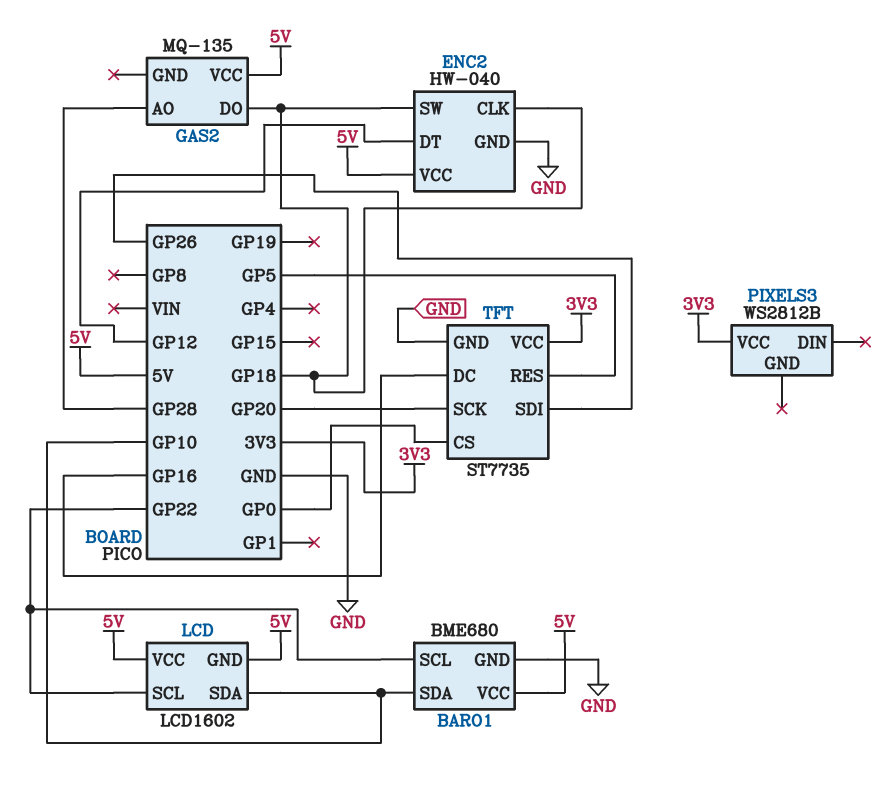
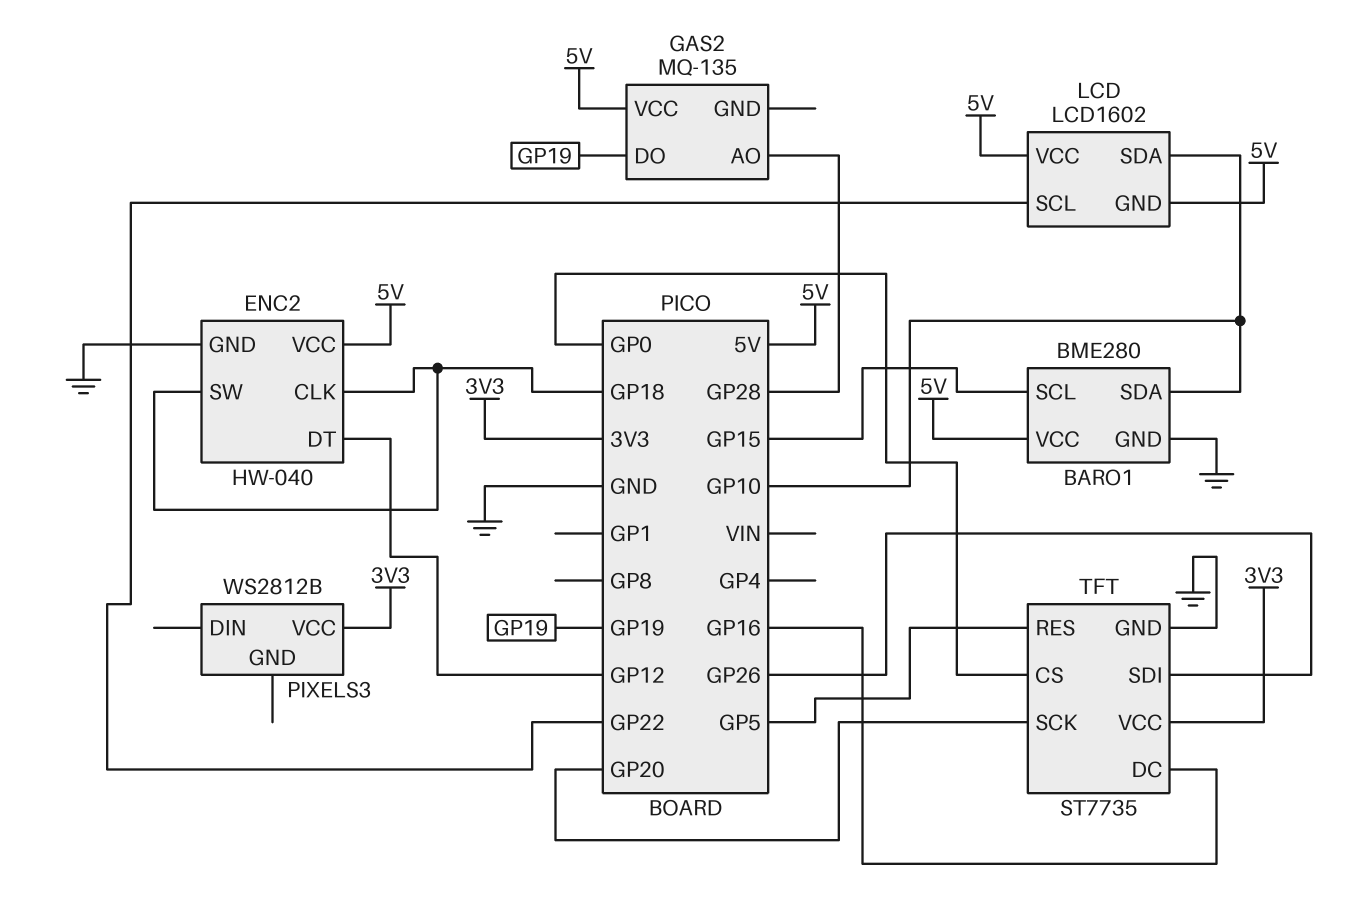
BARO1: BME680 -> BME280
BARO1 pin SCL: GP22 -> GP15
GAS2 pin DO: GP18 -> GP19

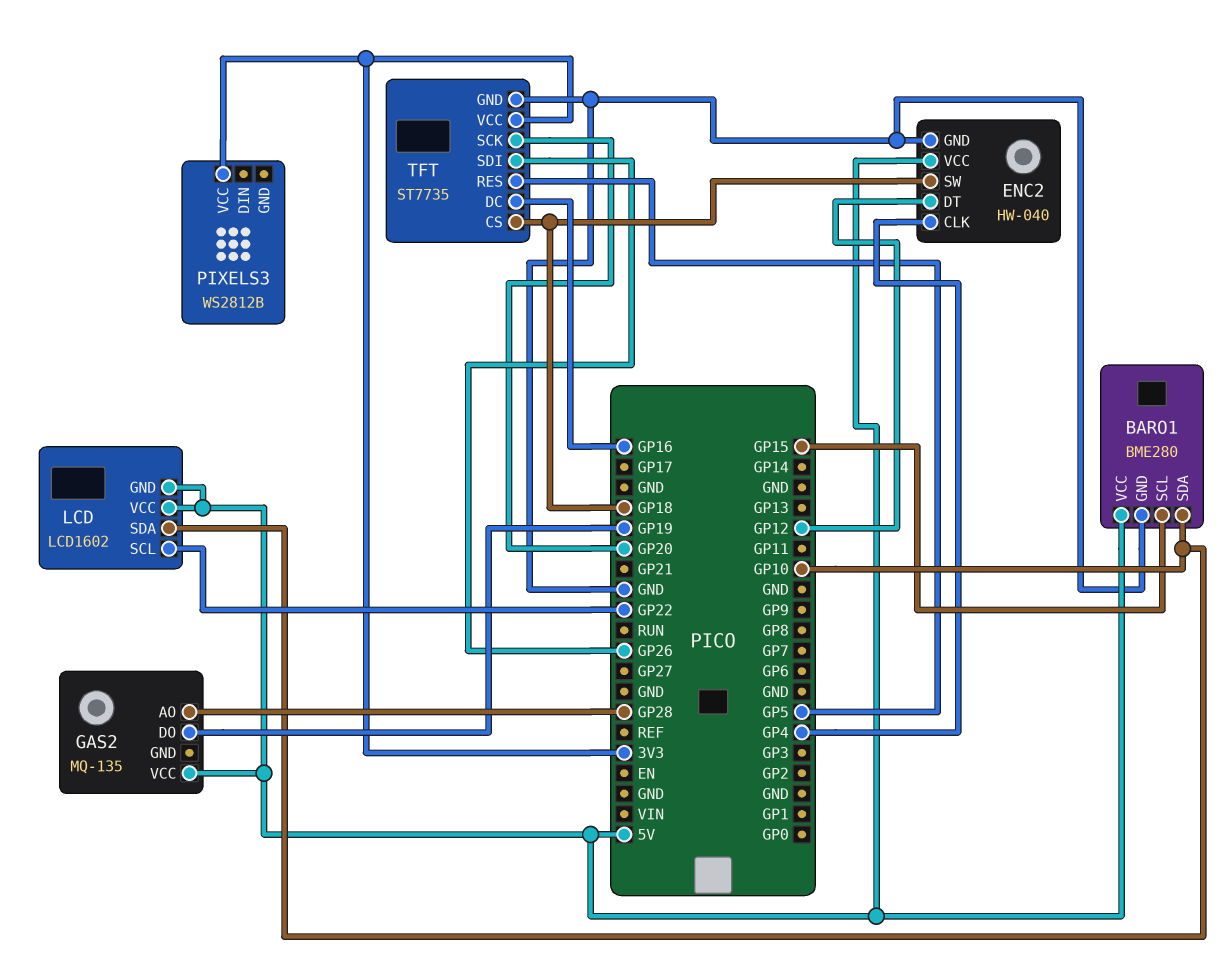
ENC2 pin CLK: GP18 -> GP4
TFT pin CS: GP0 -> GP18

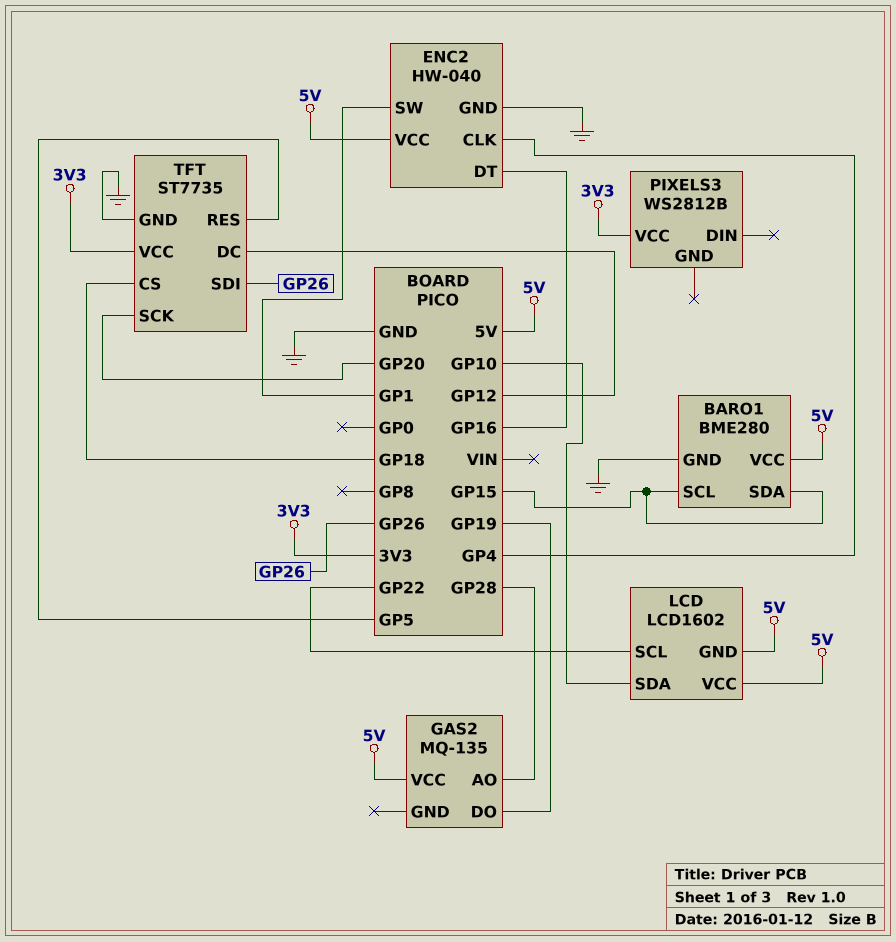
BARO1 pin SDA: GP10 -> GP15
ENC2 pin DT: GP12 -> GP16
ENC2 pin SW: GP18 -> GP1
TFT pin DC: GP16 -> GP12

